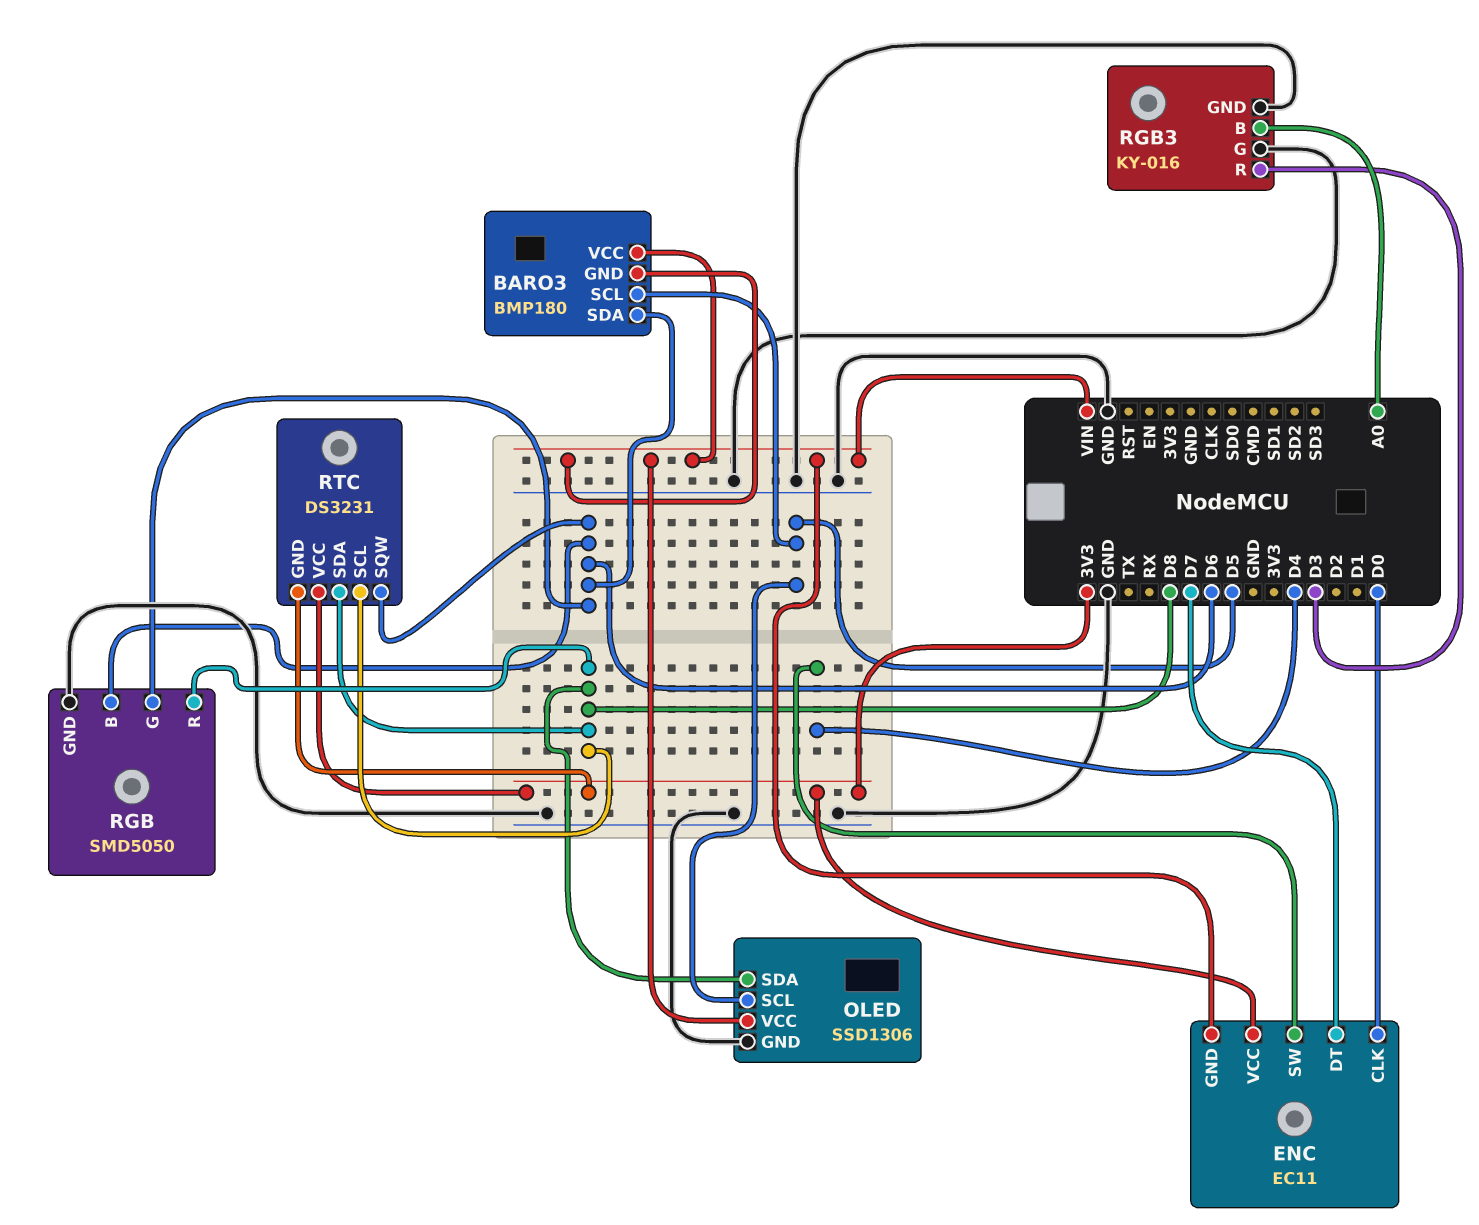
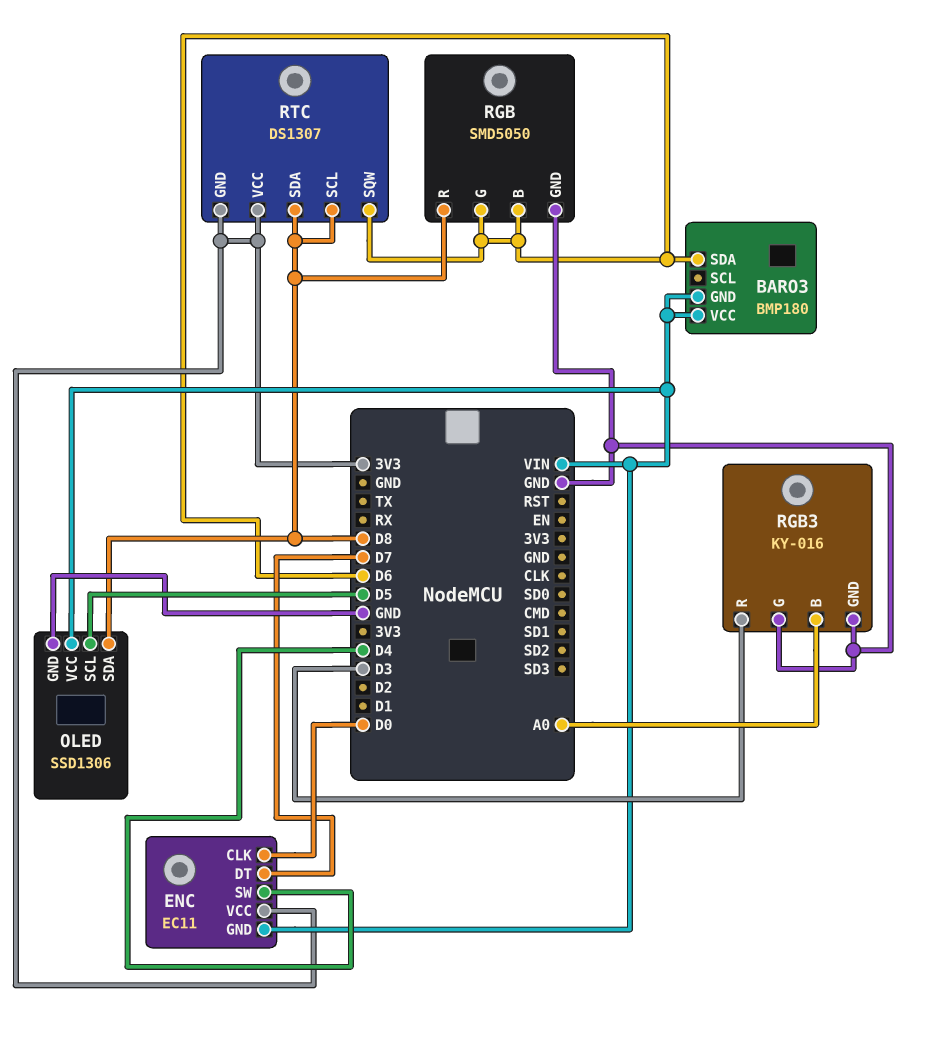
BARO3 pin SCL: D5 -> none
RTC: DS3231 -> DS1307

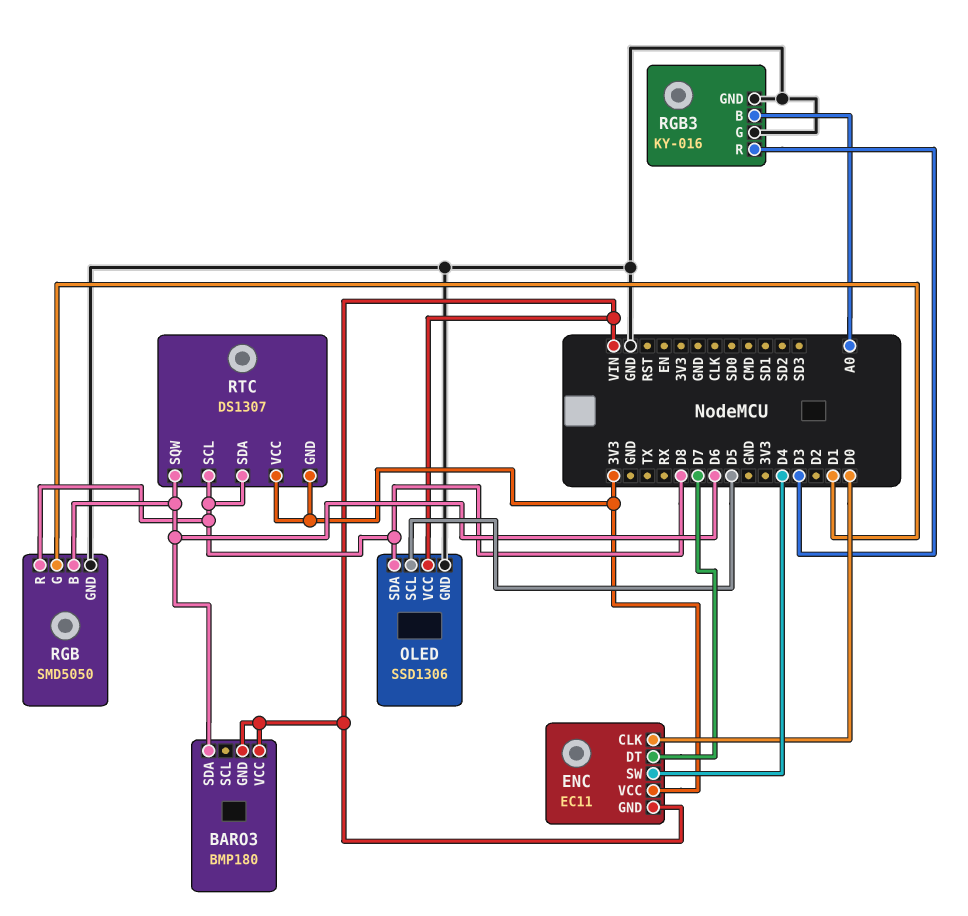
RGB pin G: D6 -> D1

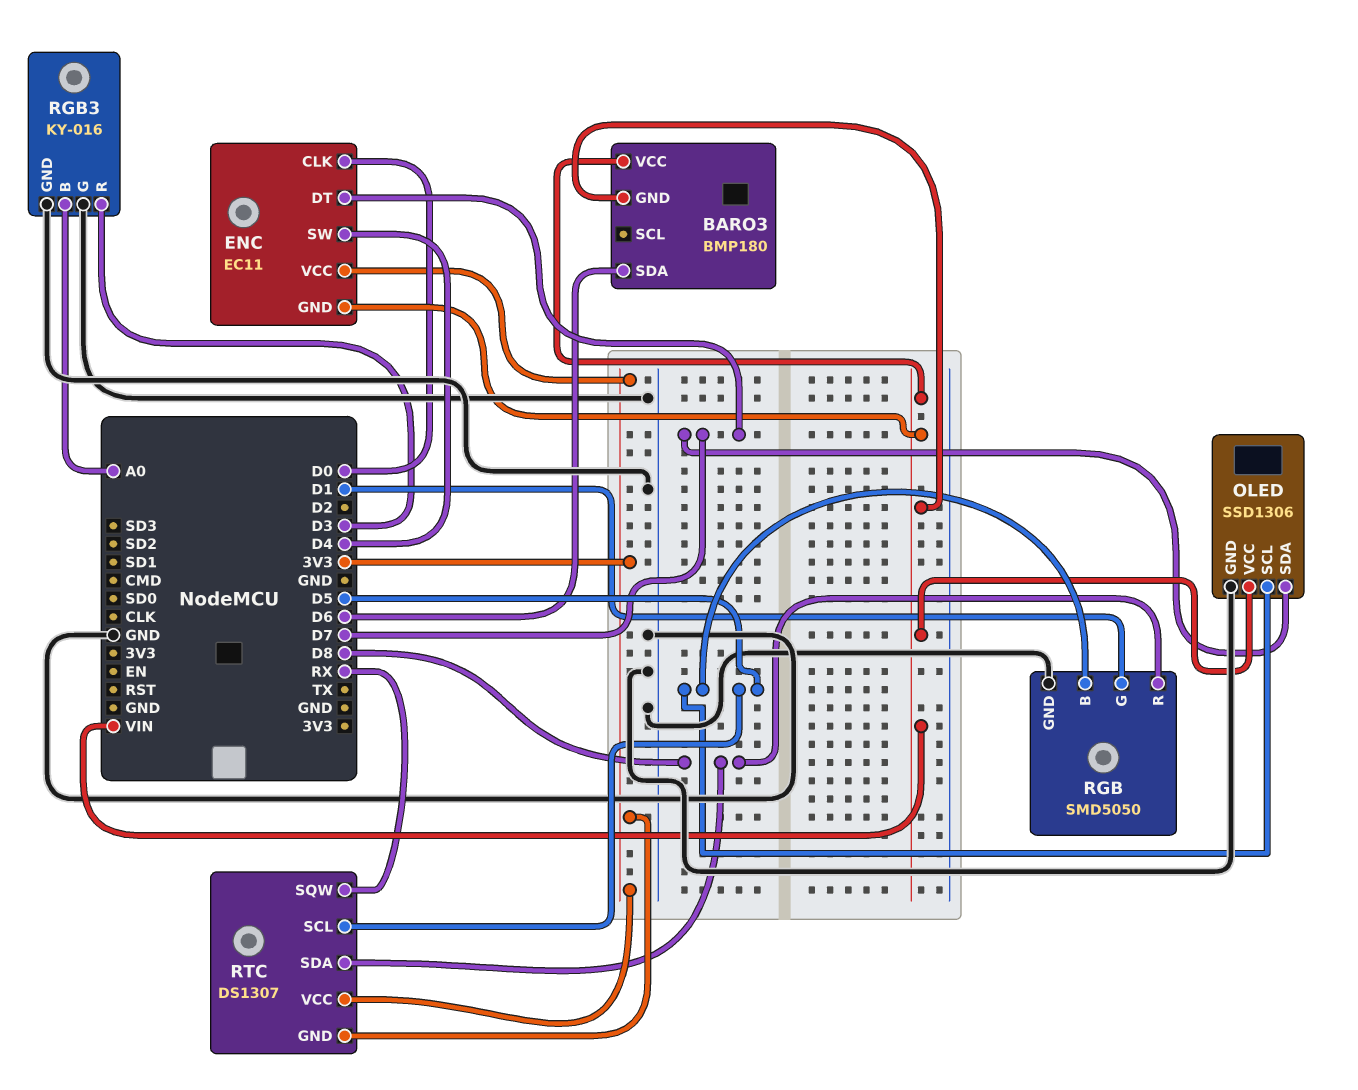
OLED pin SDA: D8 -> D7
RGB pin B: D6 -> D5
RTC pin SCL: D8 -> D5
RTC pin SQW: D6 -> RX

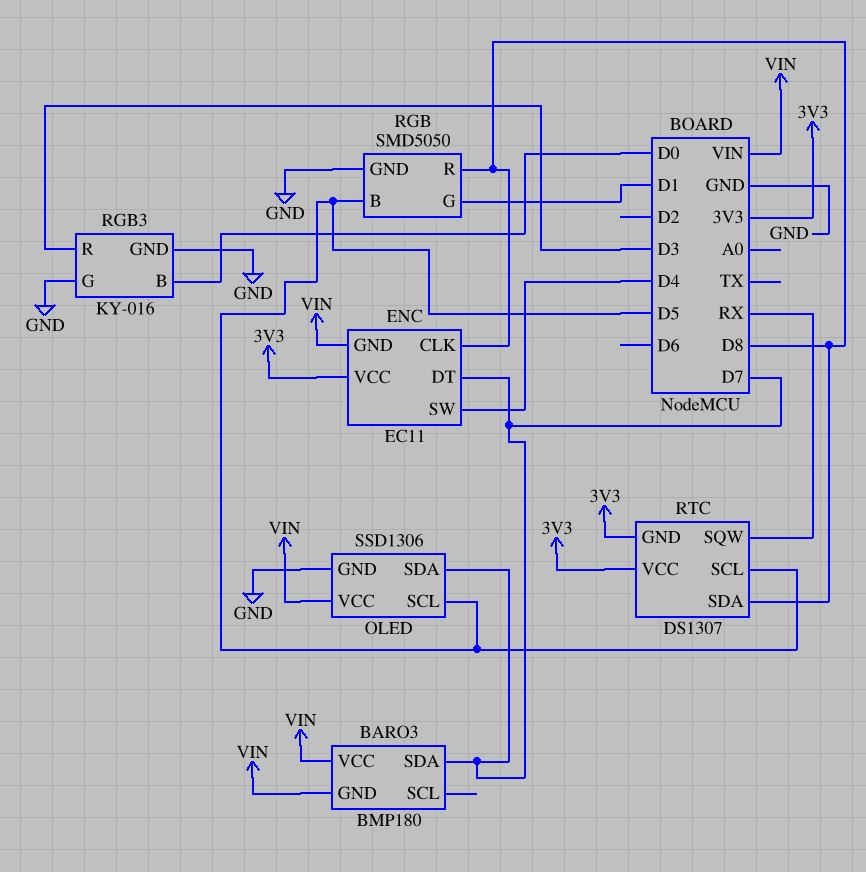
BARO3 pin SDA: D6 -> D7
ENC pin CLK: D0 -> D8
RGB3 pin B: A0 -> D0

